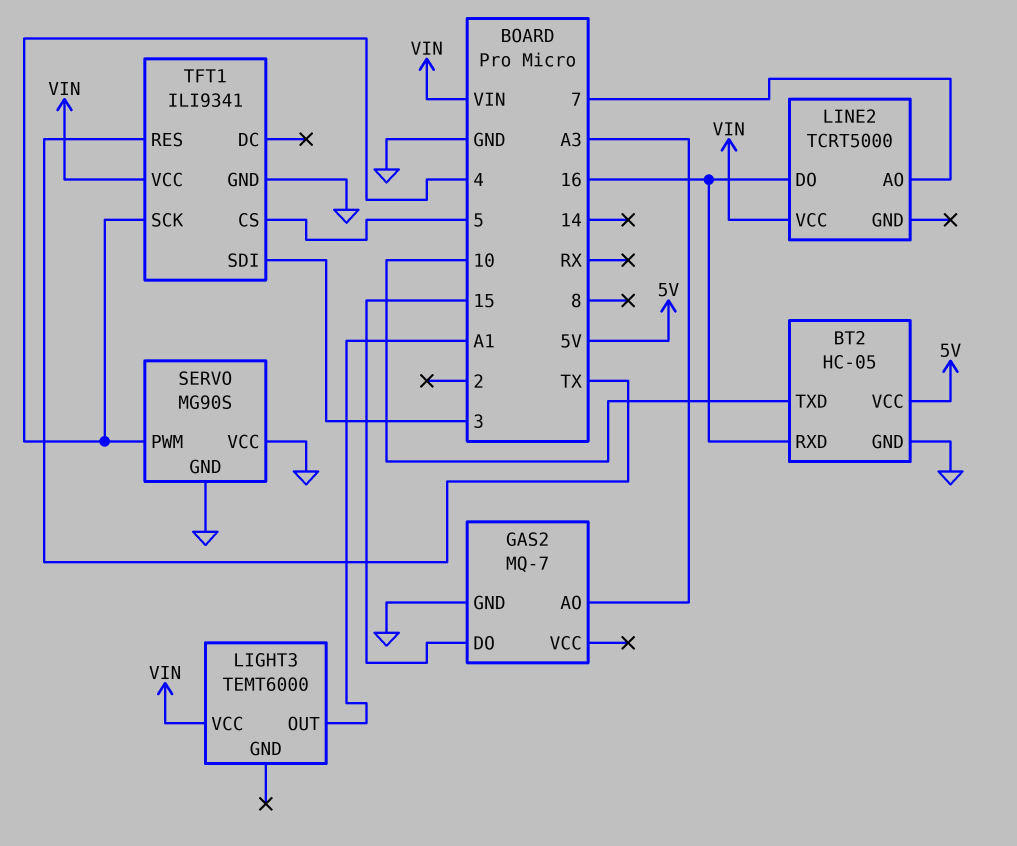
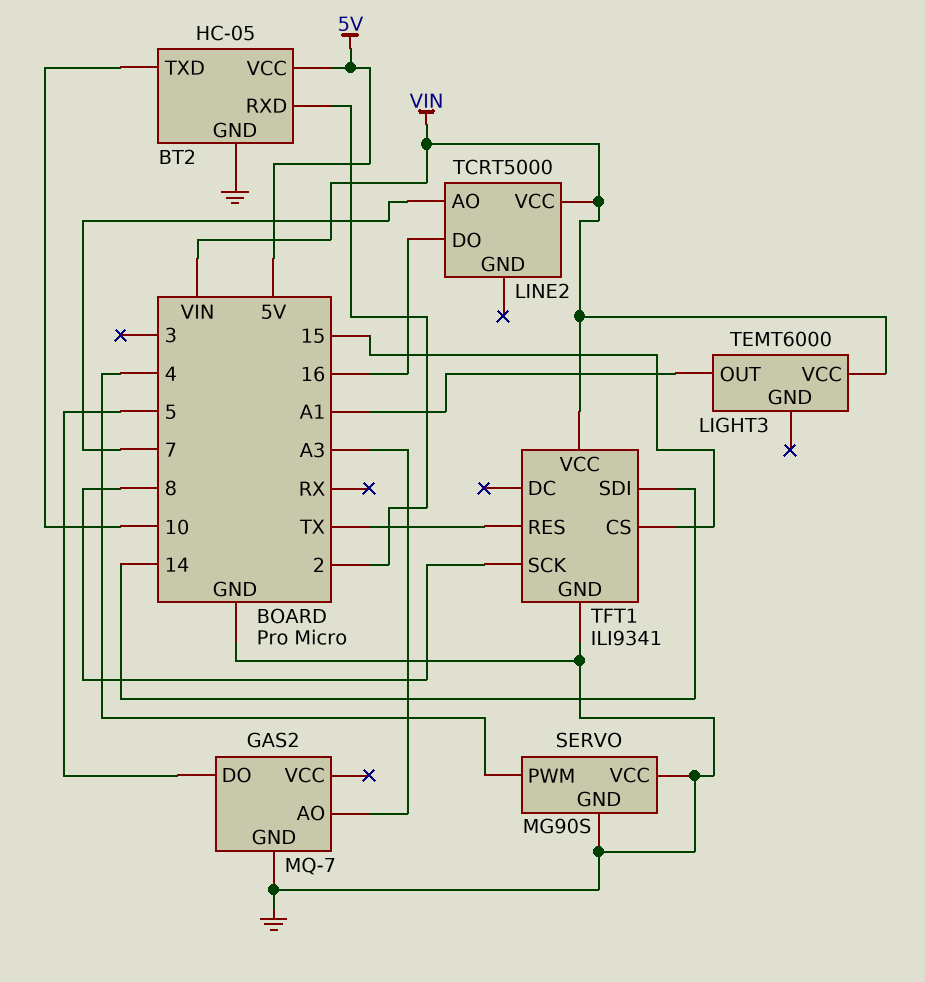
BT2 pin RXD: 16 -> 2
GAS2 pin DO: 15 -> 5
TFT1 pin CS: 5 -> 15
TFT1 pin SCK: 4 -> 8
TFT1 pin SDI: 3 -> 14

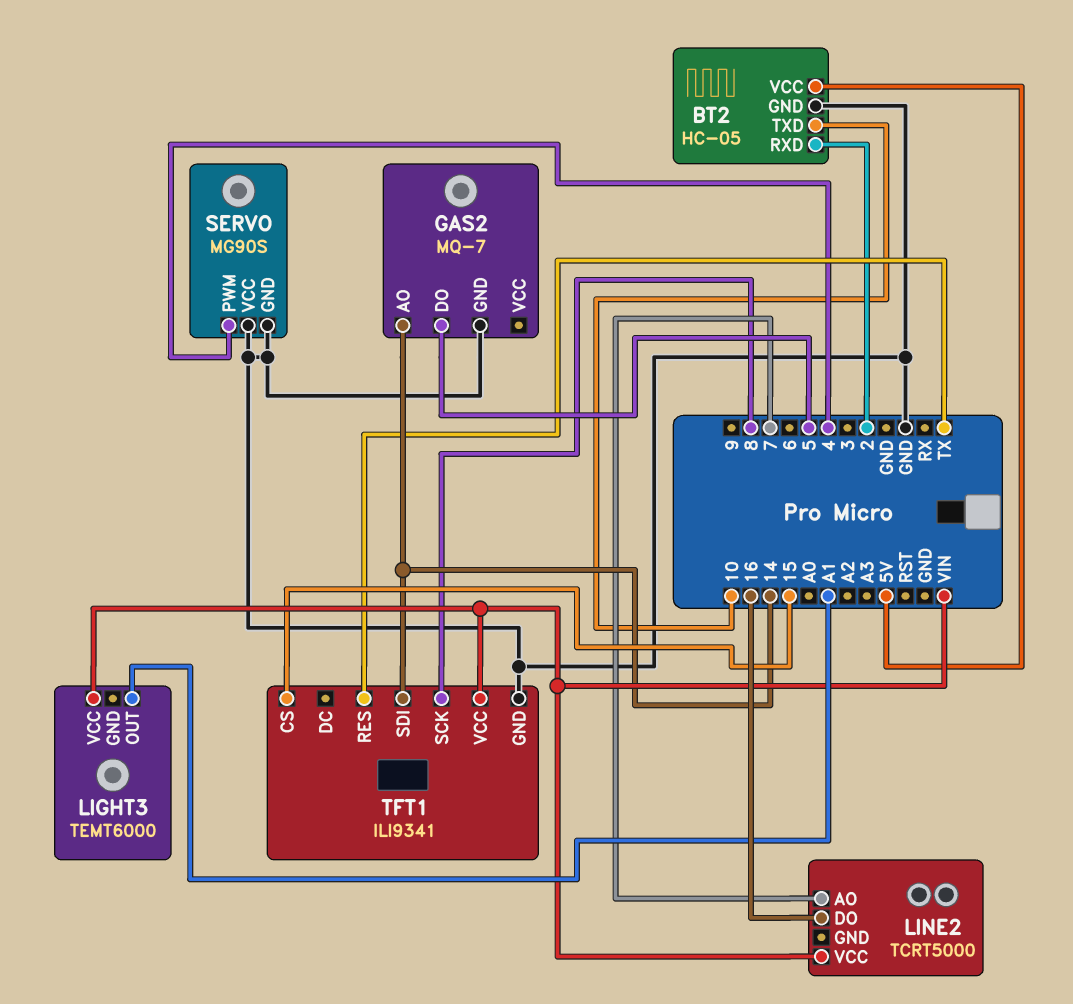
GAS2 pin AO: A3 -> 14

